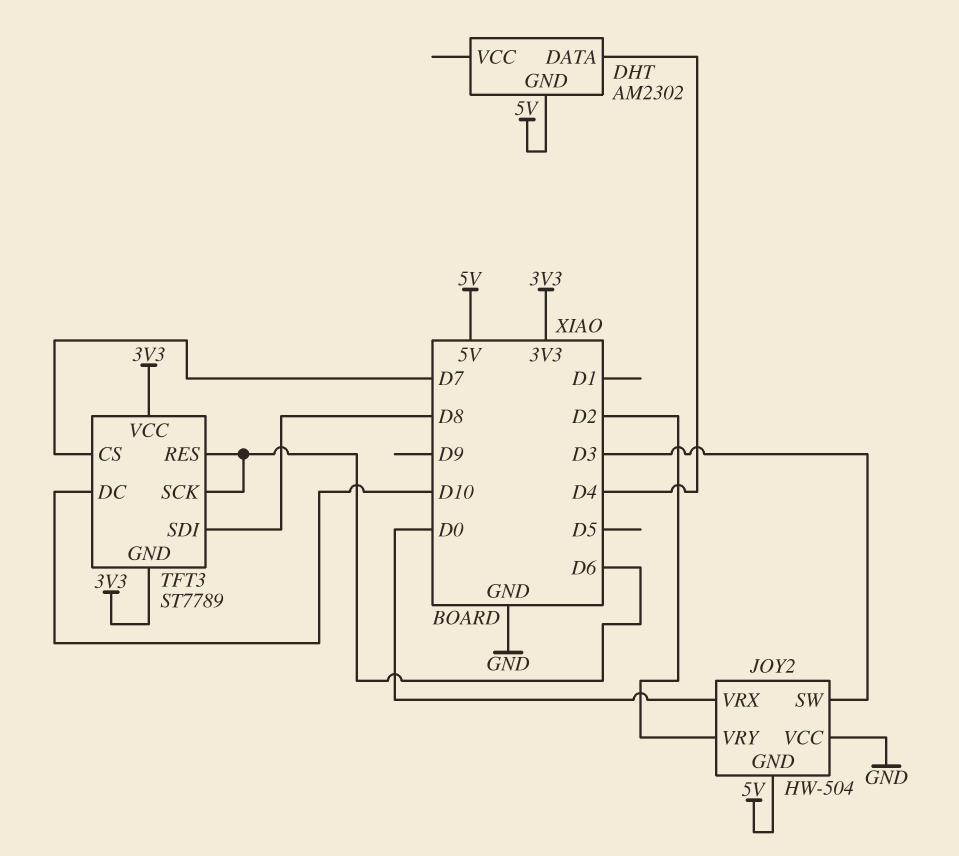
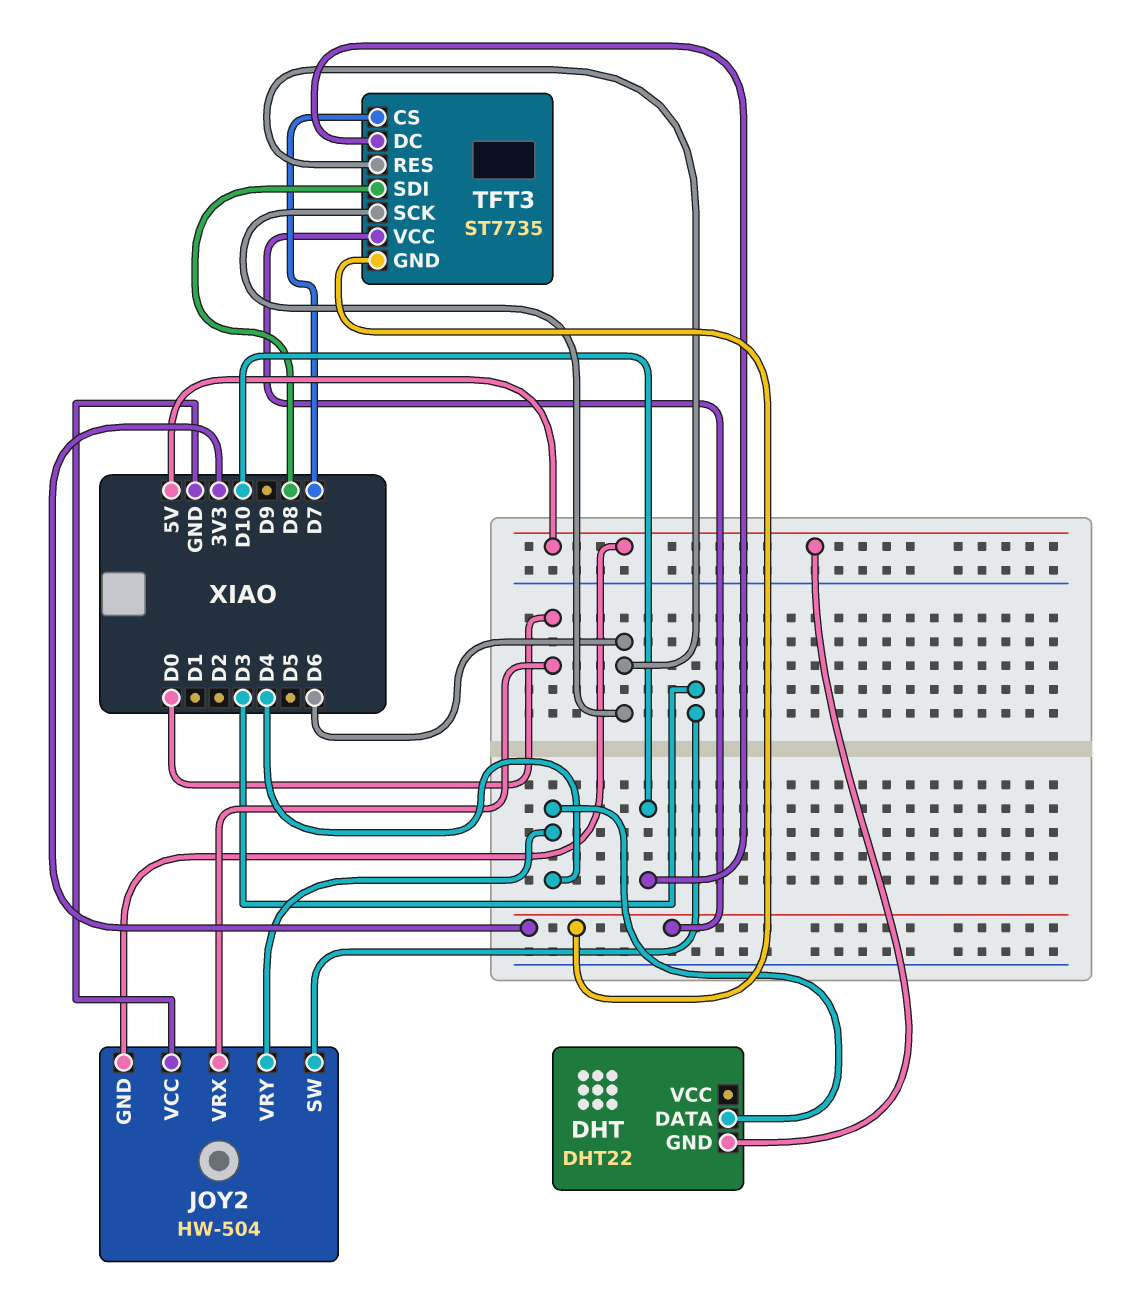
DHT: AM2302 -> DHT22
JOY2 pin VRY: D2 -> D4
TFT3: ST7789 -> ST7735

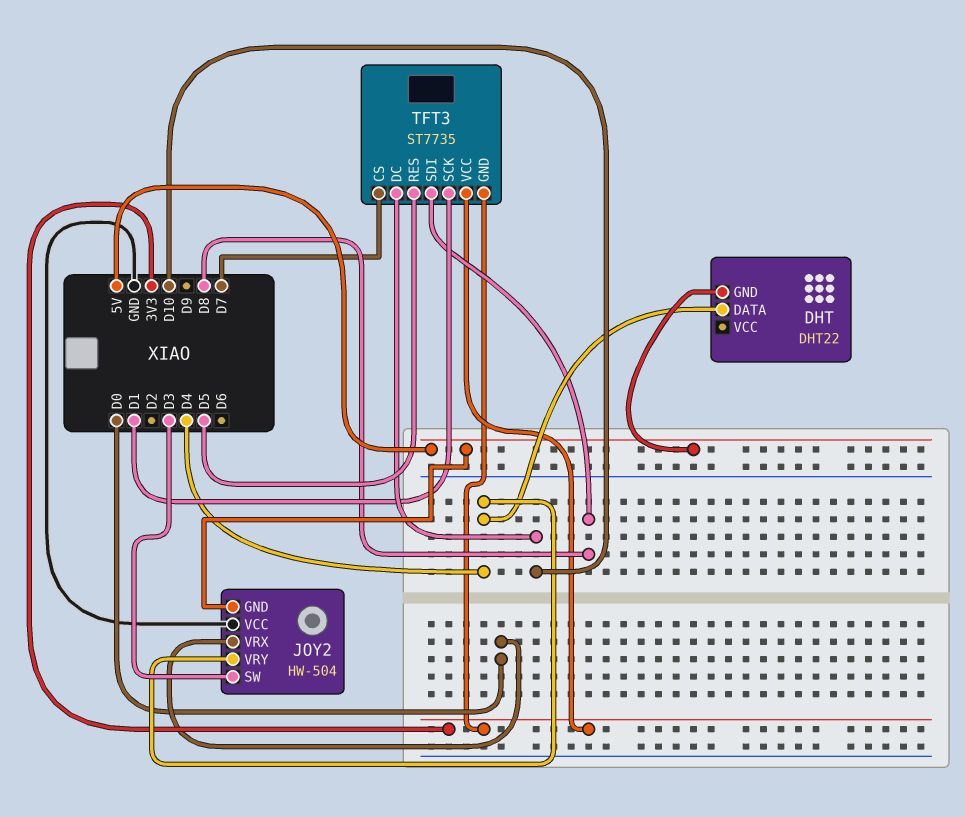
TFT3 pin RES: D6 -> D5
TFT3 pin SCK: D6 -> D1

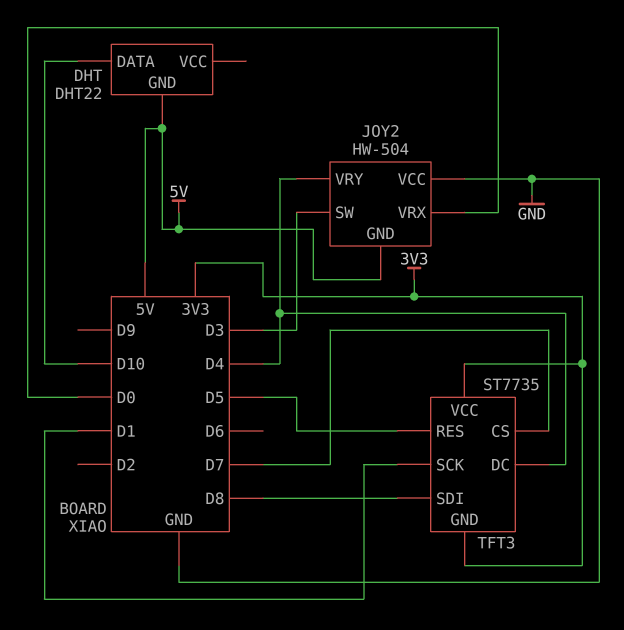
DHT pin DATA: D4 -> D10
TFT3 pin DC: D10 -> D4

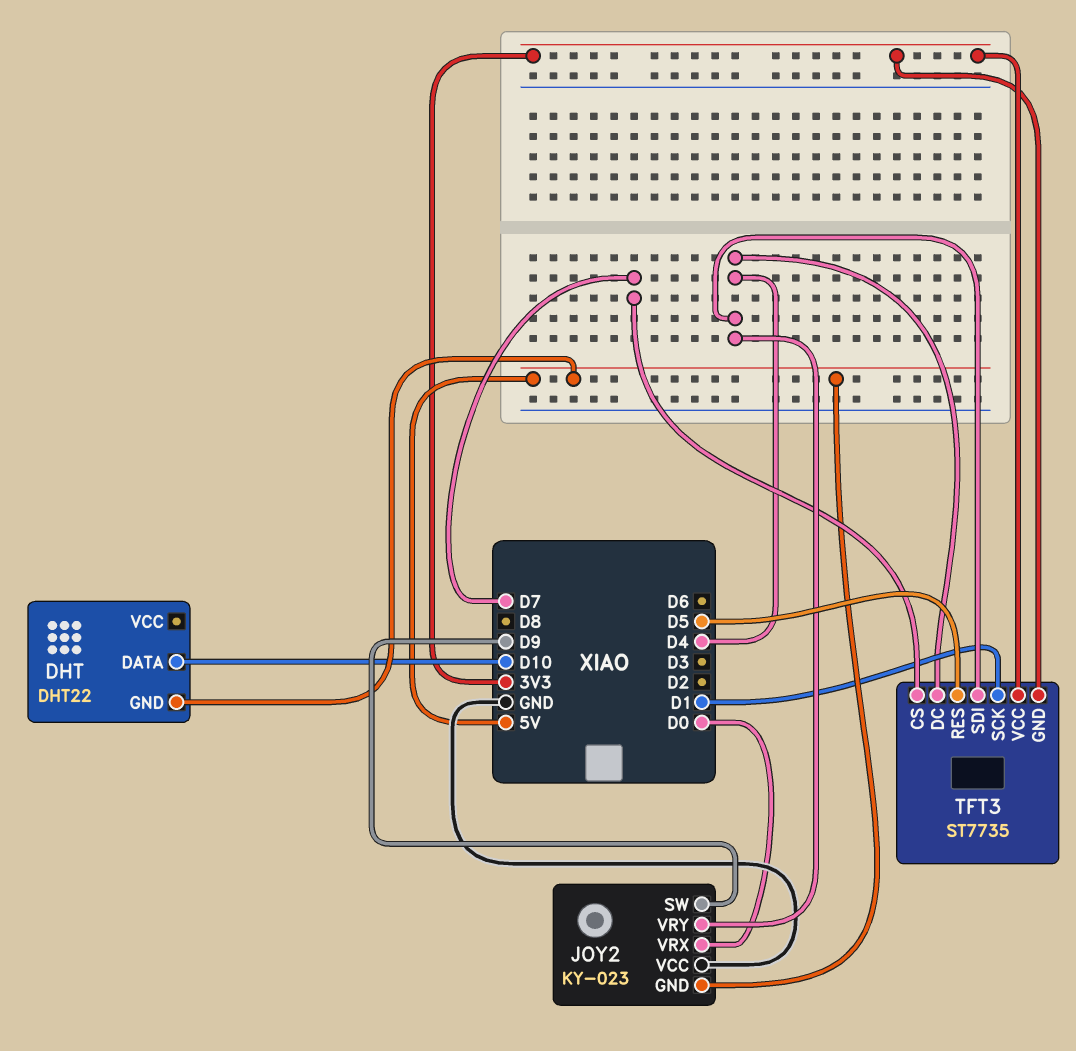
JOY2: HW-504 -> KY-023
JOY2 pin SW: D3 -> D9
TFT3 pin SDI: D8 -> D4

